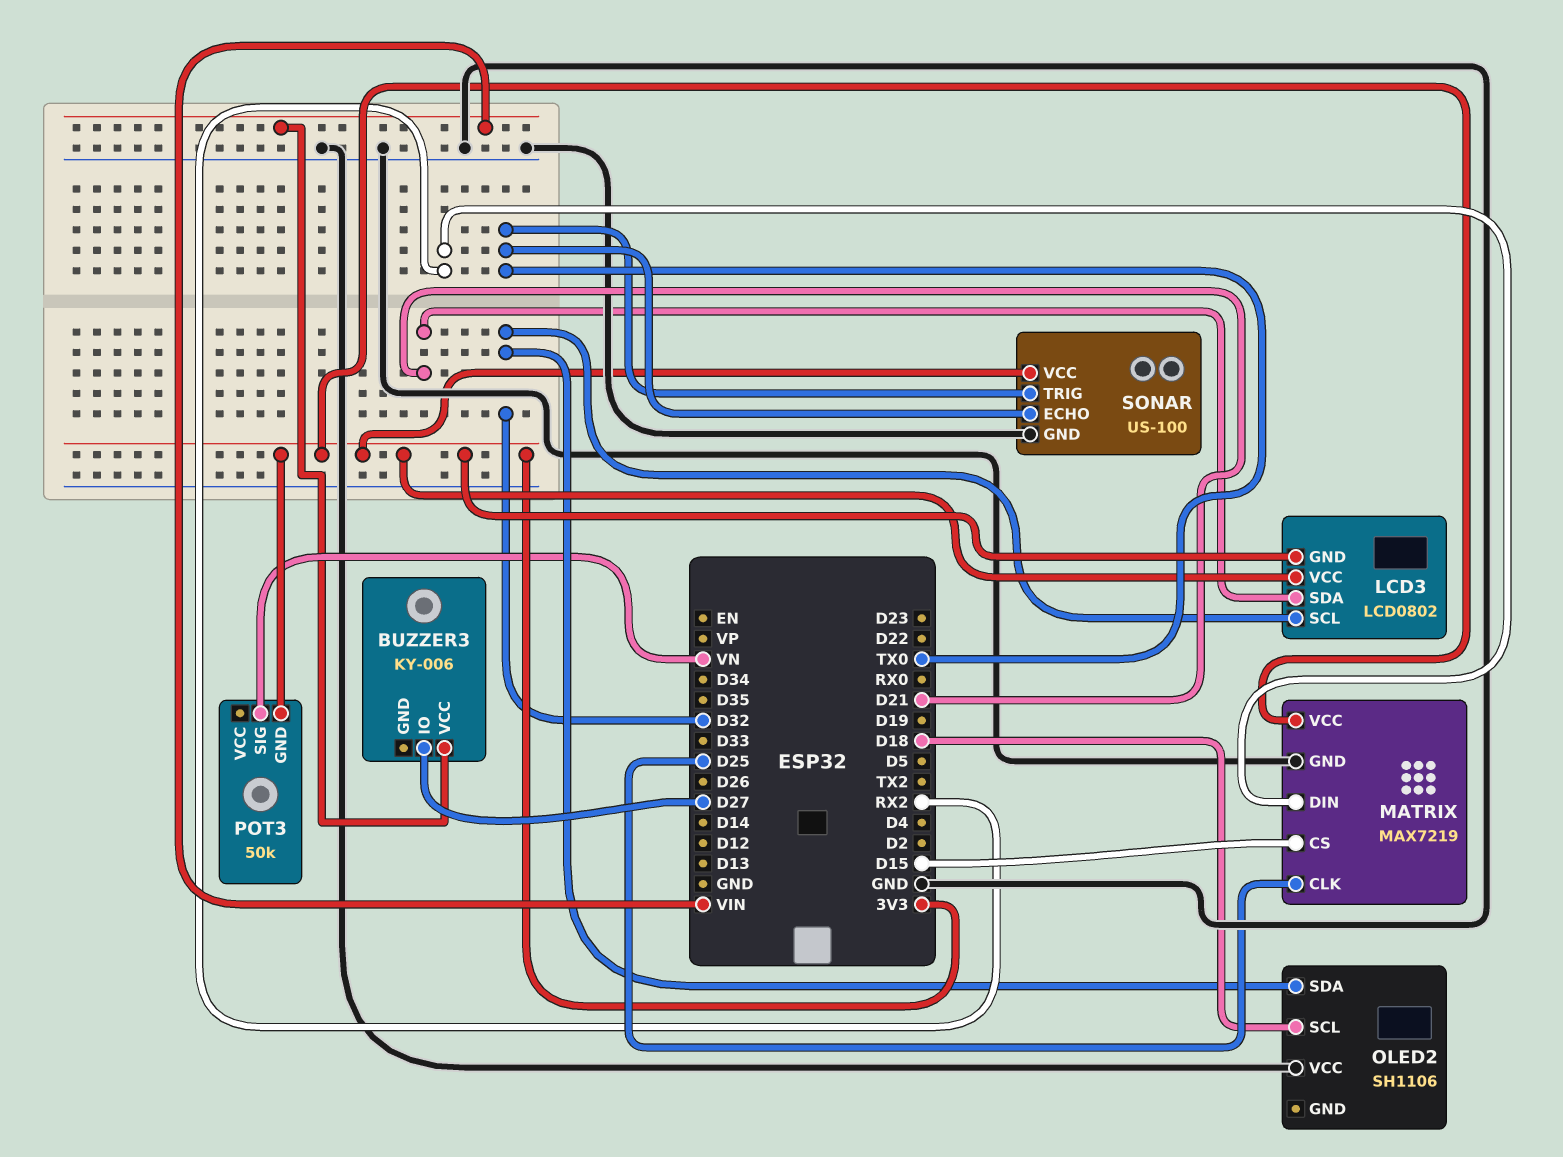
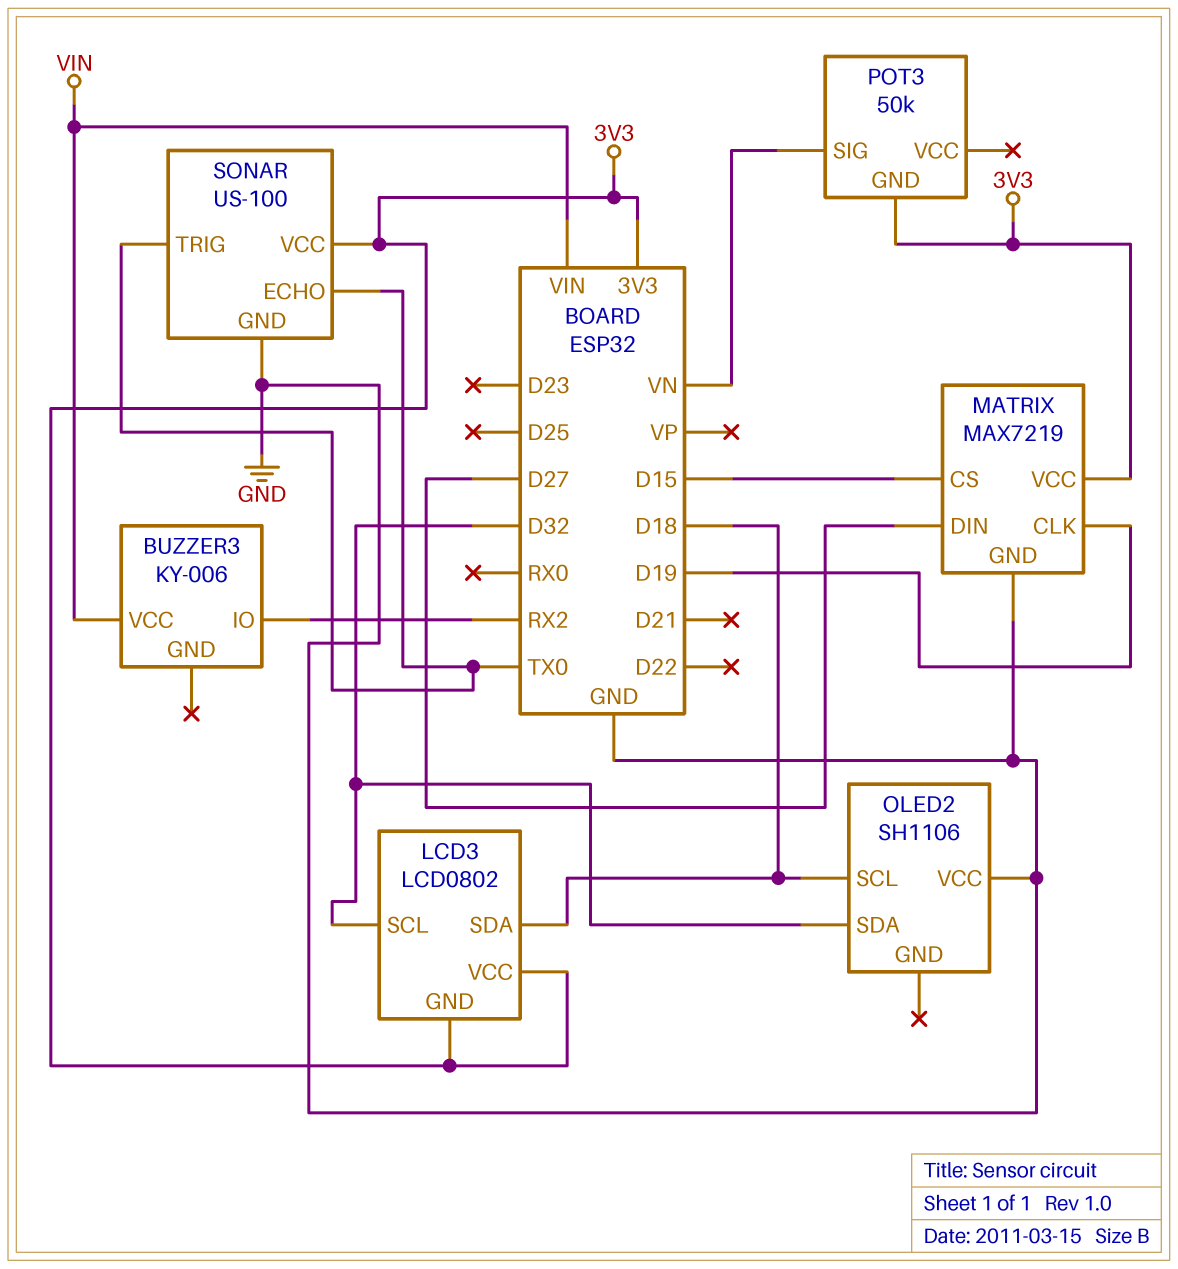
BUZZER3 pin IO: D27 -> RX2
LCD3 pin SDA: D21 -> D18
MATRIX pin CLK: D25 -> D19
MATRIX pin DIN: RX2 -> D27

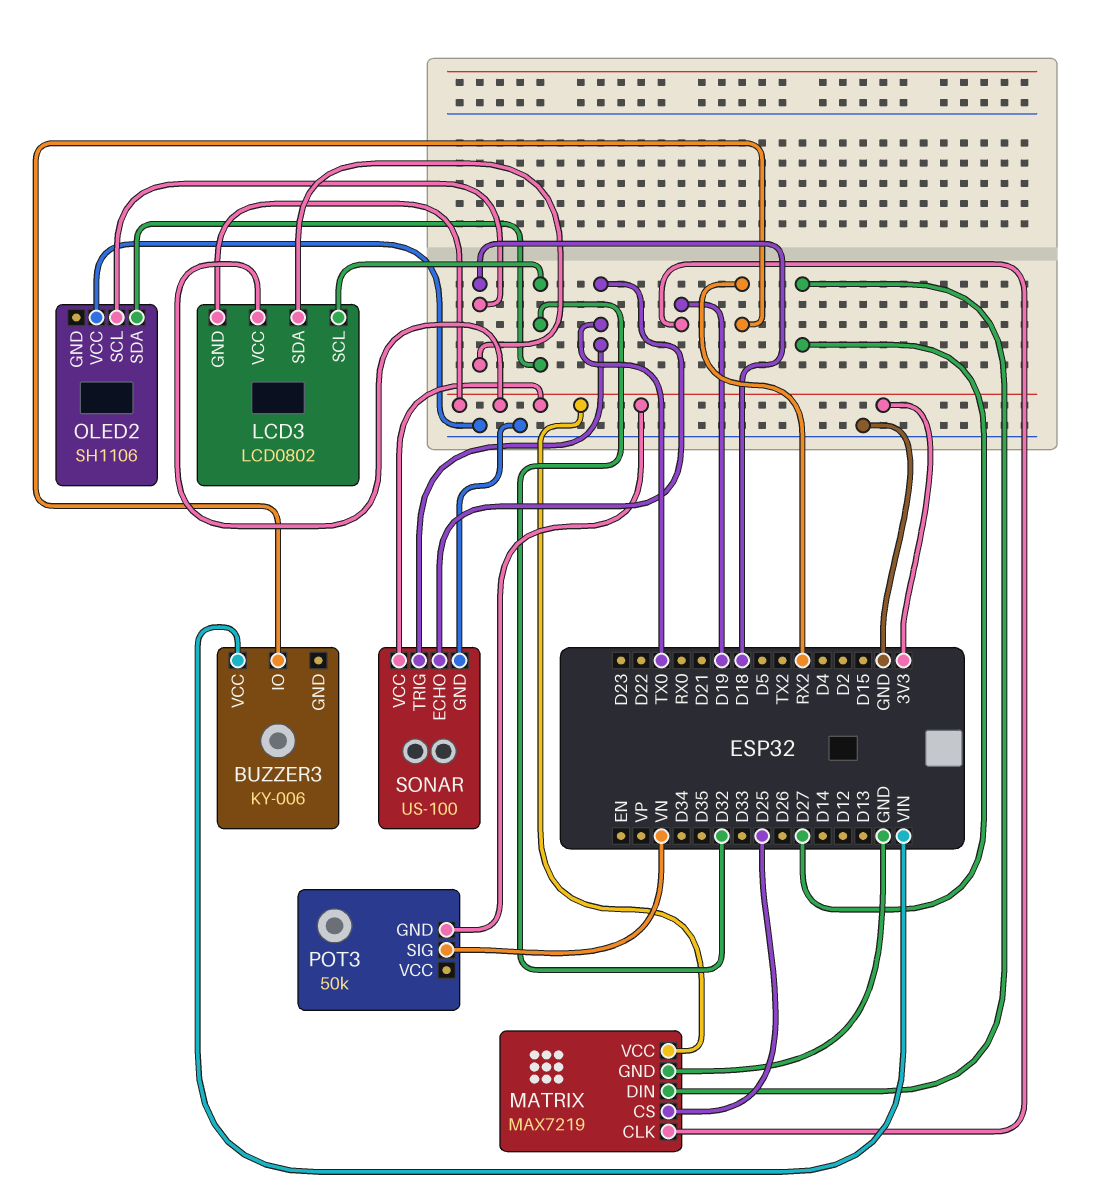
MATRIX pin CS: D15 -> D25

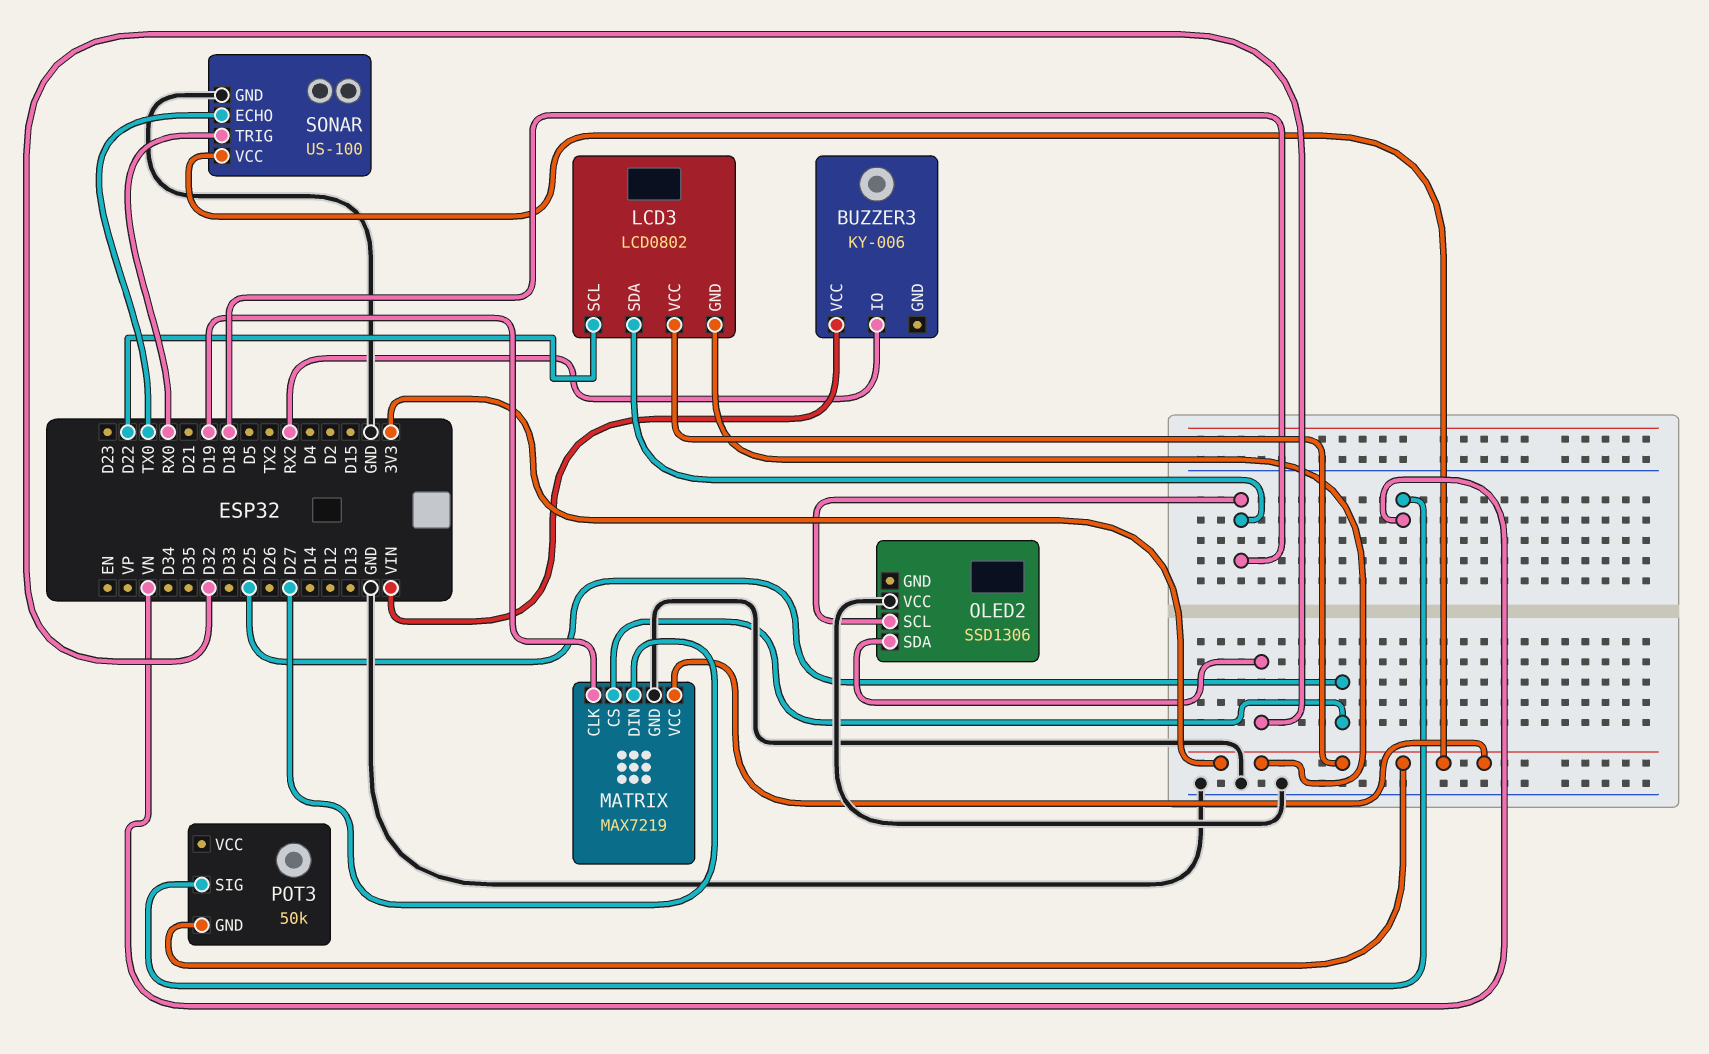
LCD3 pin SCL: D32 -> D22
OLED2: SH1106 -> SSD1306
SONAR pin TRIG: TX0 -> RX0

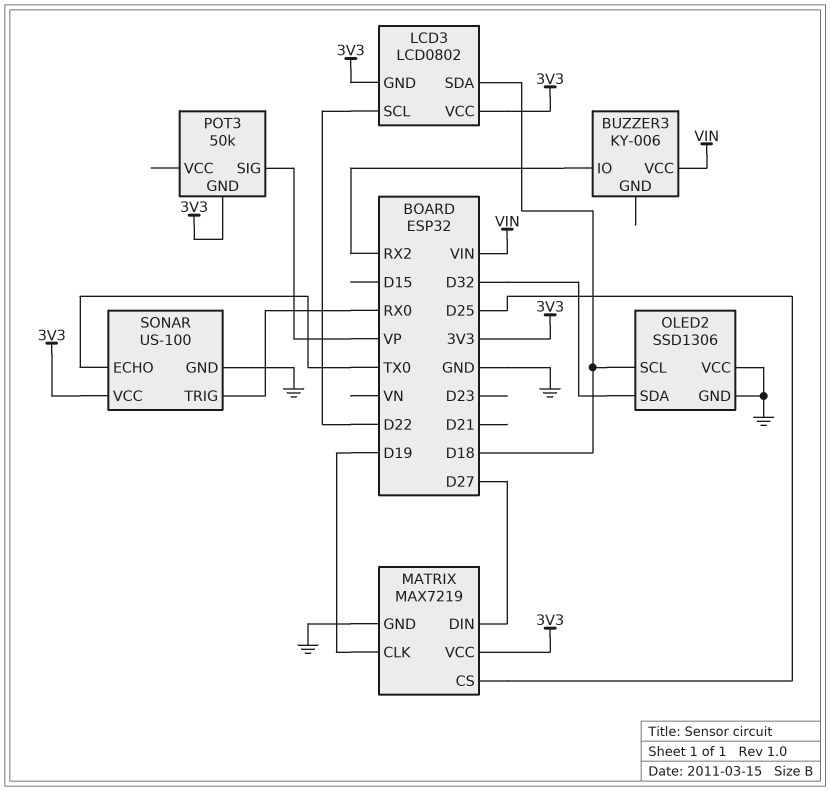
OLED2 pin GND: none -> GND
POT3 pin SIG: VN -> VP

